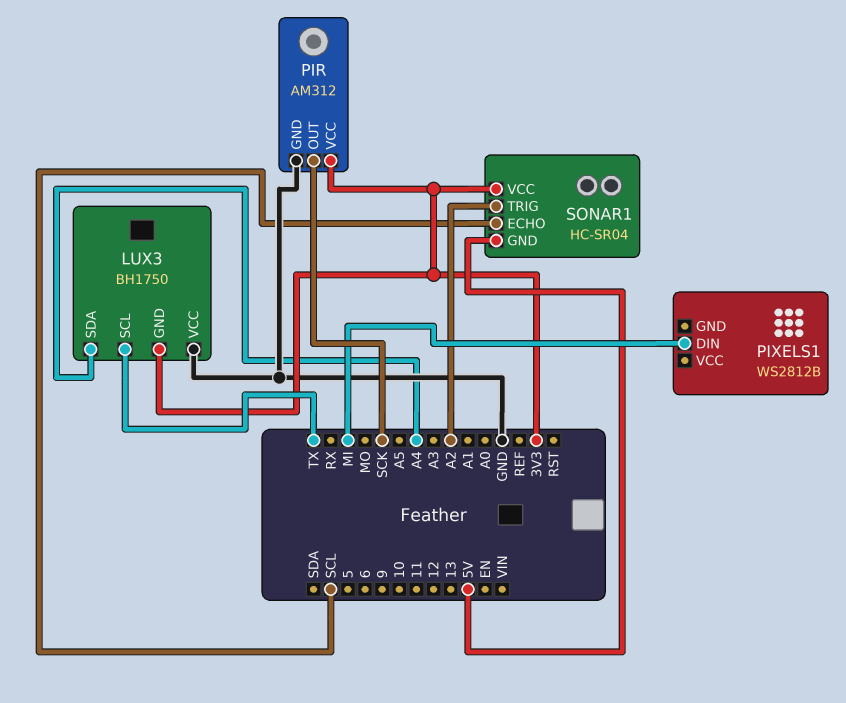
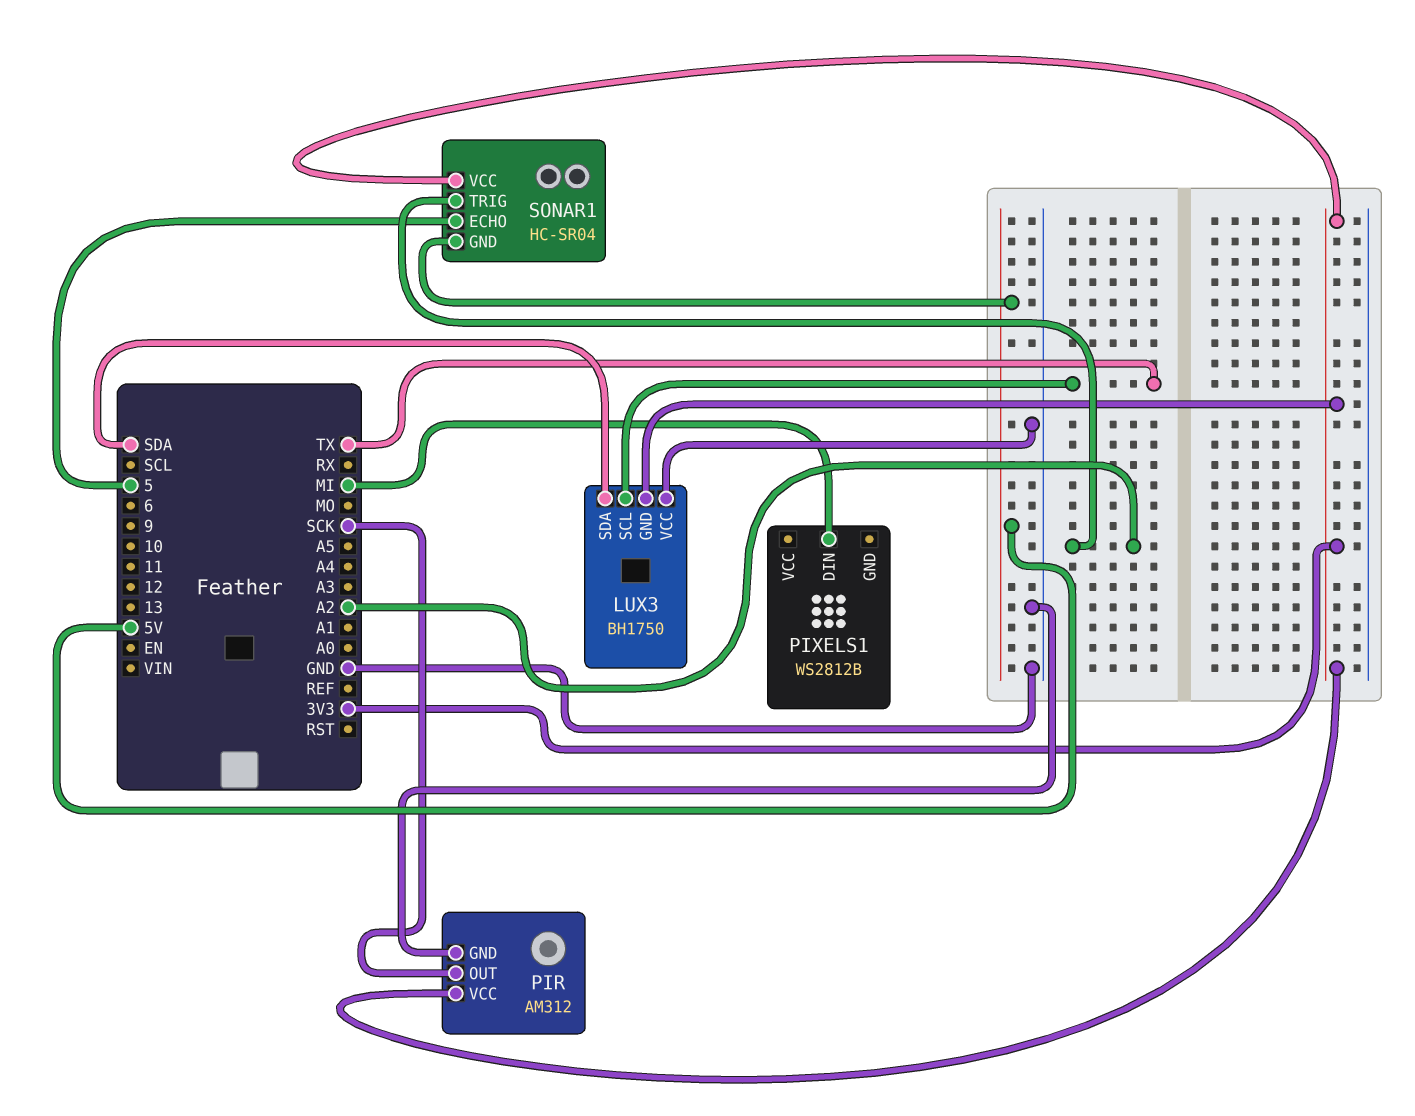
LUX3 pin SDA: A4 -> SDA
SONAR1 pin ECHO: SCL -> 5

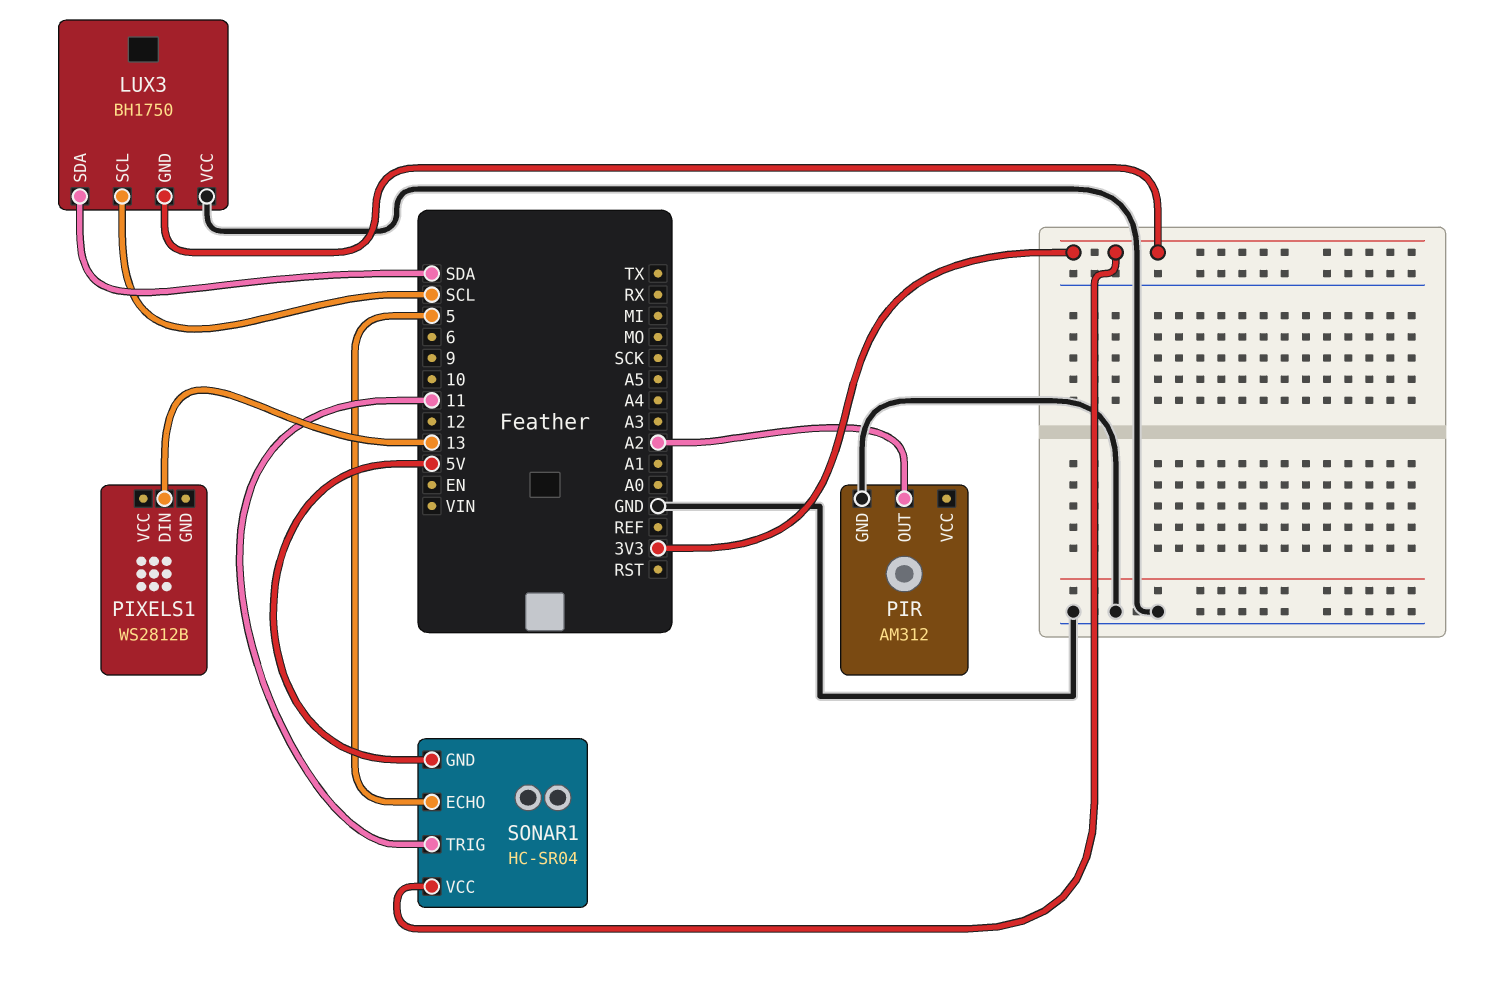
LUX3 pin SCL: TX -> SCL
PIR pin OUT: SCK -> A2
PIR pin VCC: 3V3 -> none
PIXELS1 pin DIN: MI -> 13
SONAR1 pin TRIG: A2 -> 11

